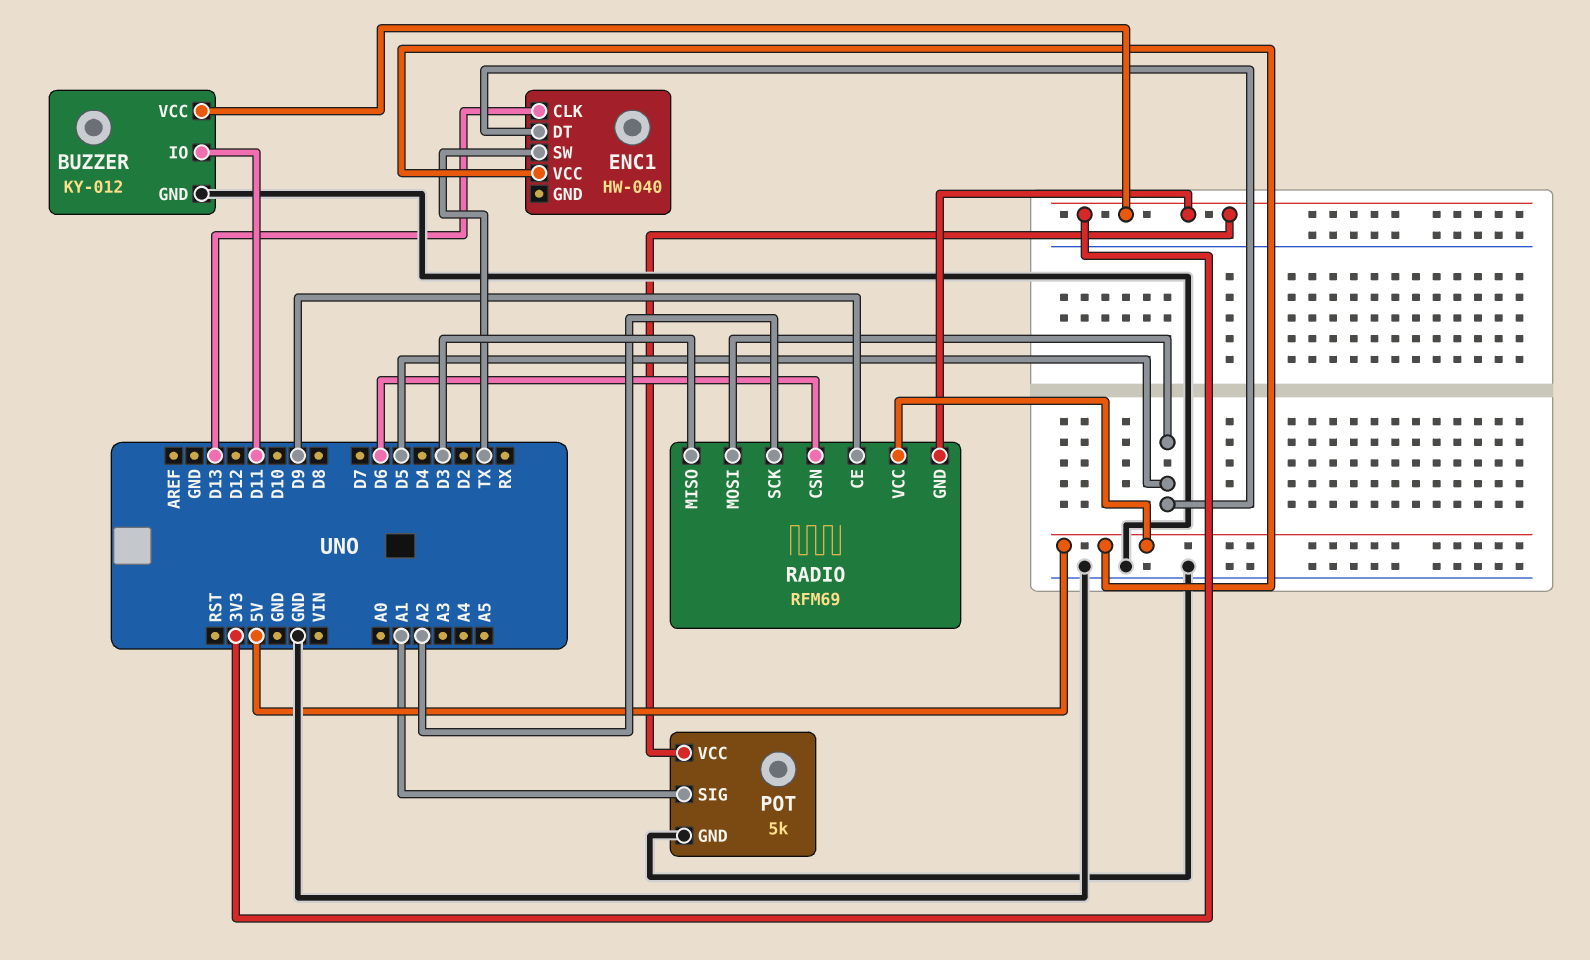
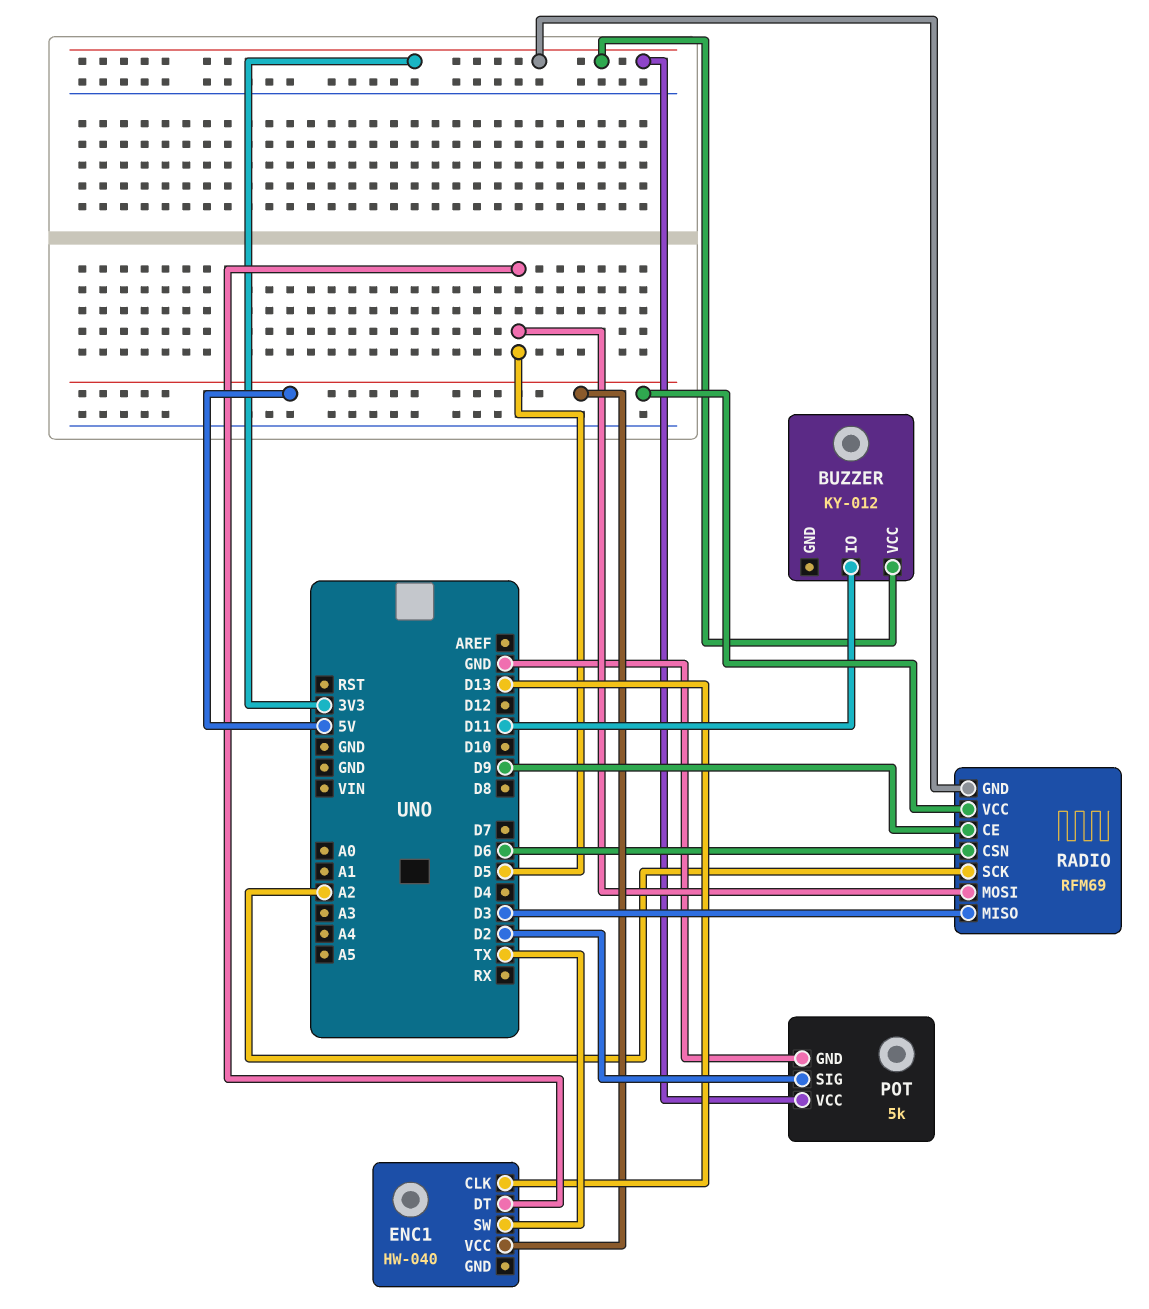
BUZZER pin GND: GND -> none
POT pin SIG: A1 -> D2

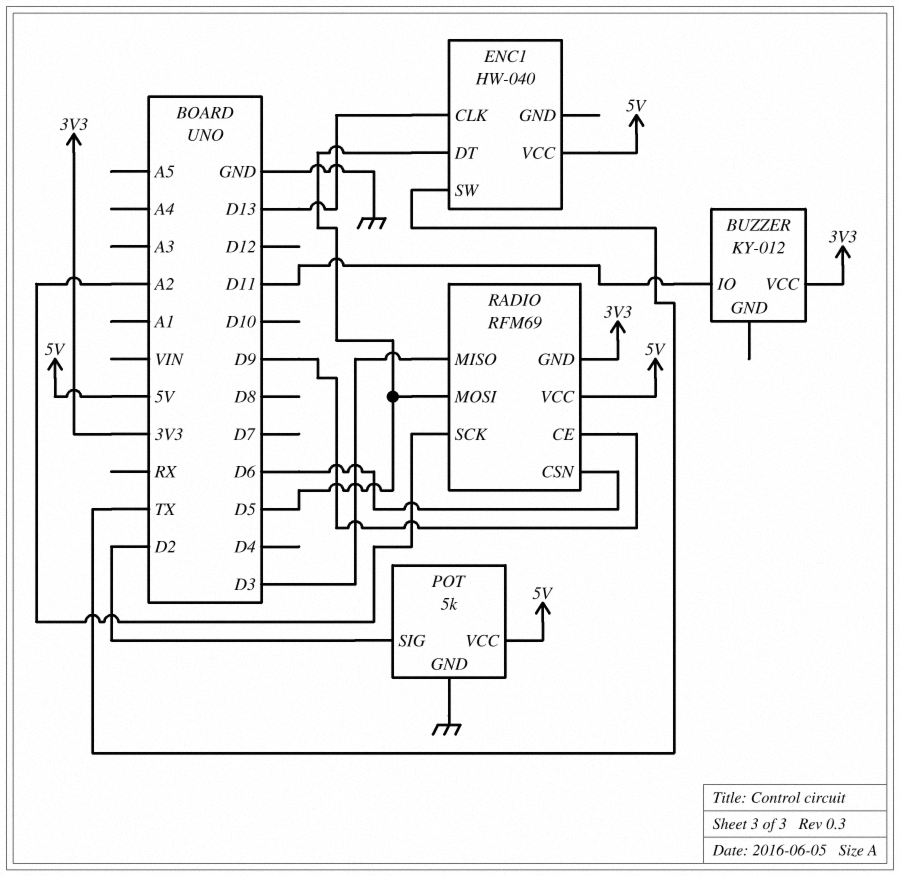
POT pin VCC: 3V3 -> 5V

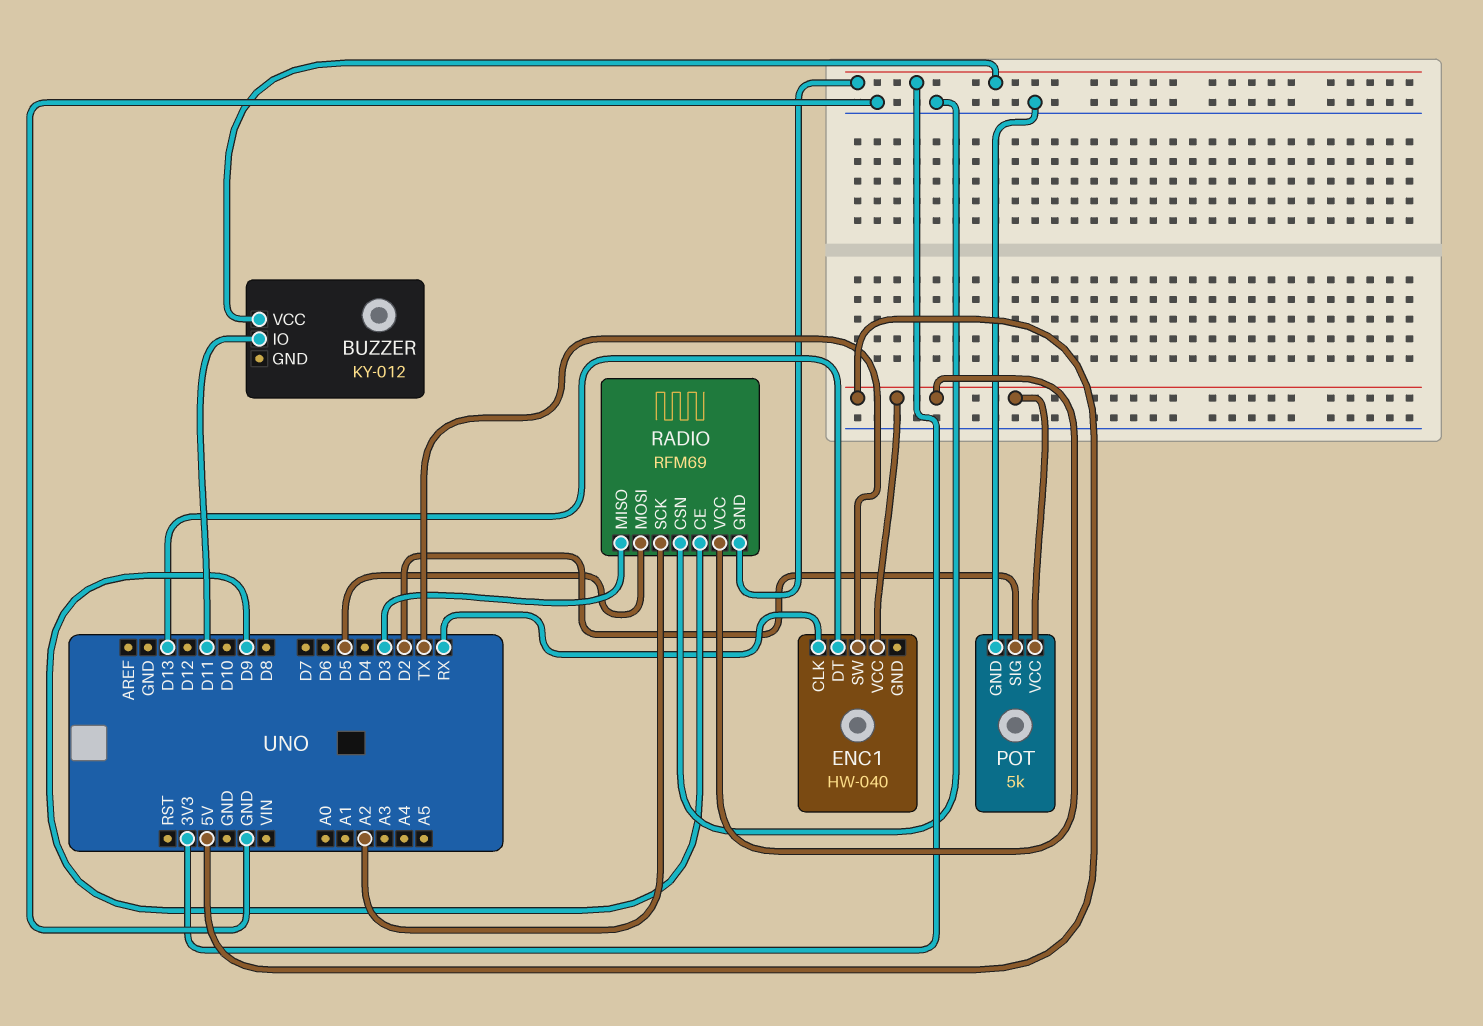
ENC1 pin CLK: D13 -> RX
ENC1 pin DT: D5 -> D13
RADIO pin CSN: D6 -> GND

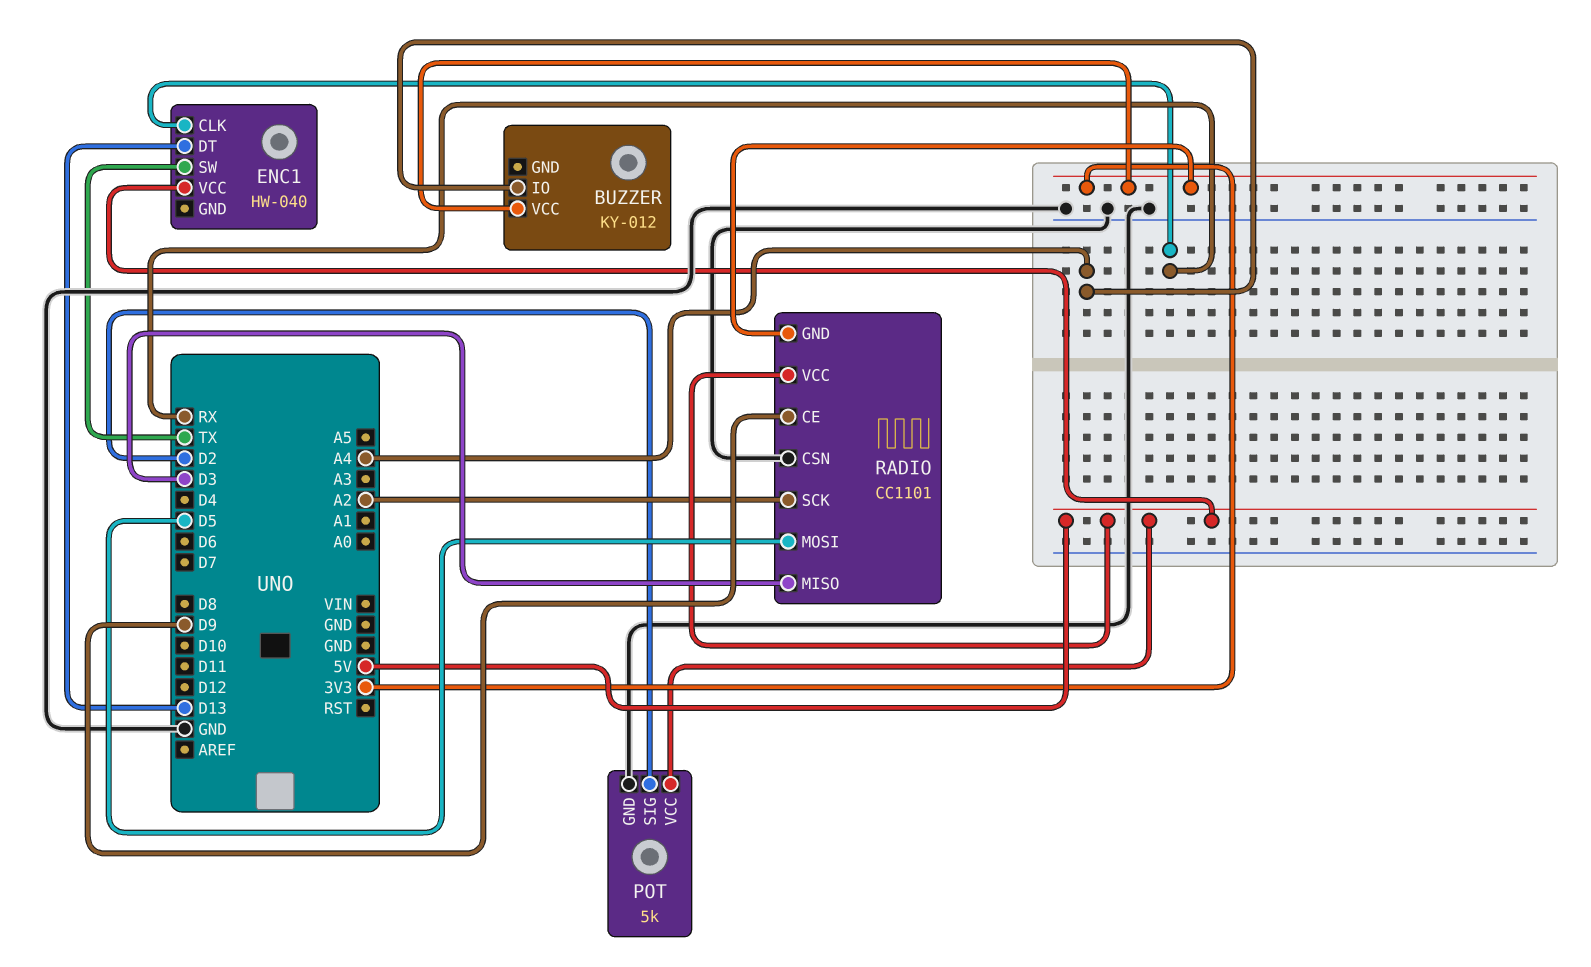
BUZZER pin IO: D11 -> A4
RADIO: RFM69 -> CC1101

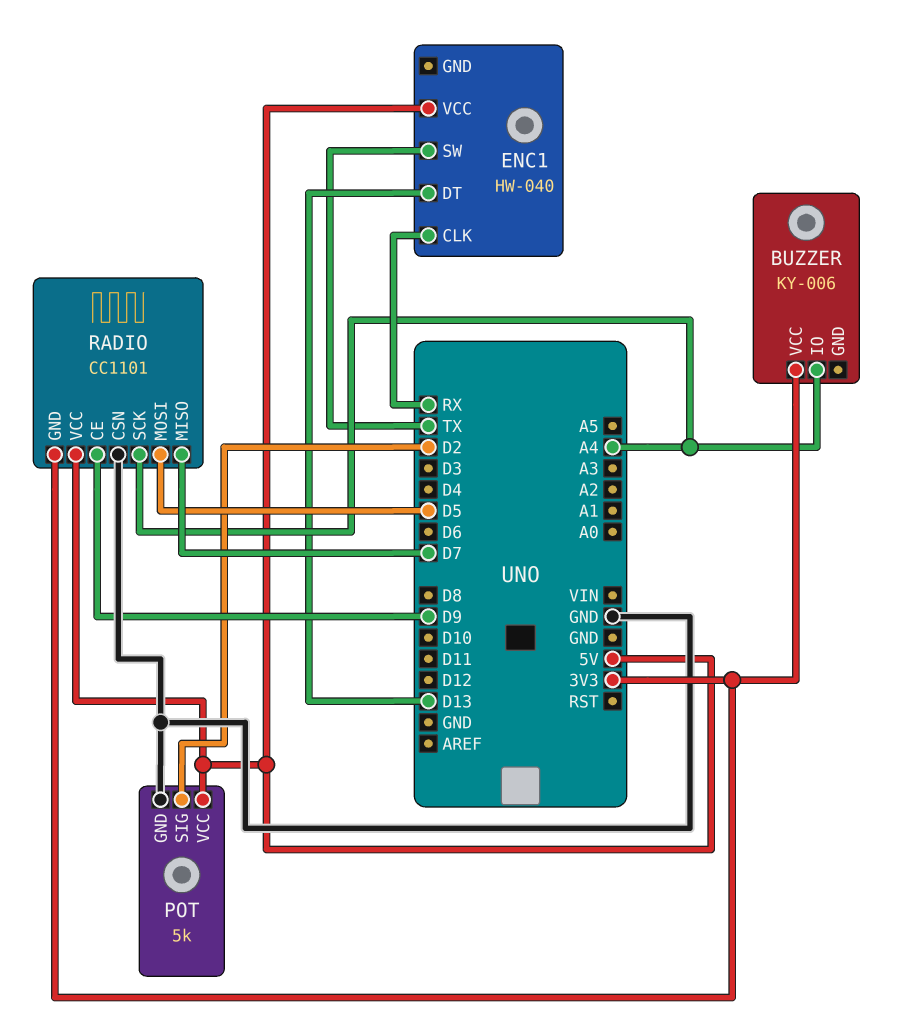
BUZZER: KY-012 -> KY-006
RADIO pin MISO: D3 -> D7
RADIO pin SCK: A2 -> A4

